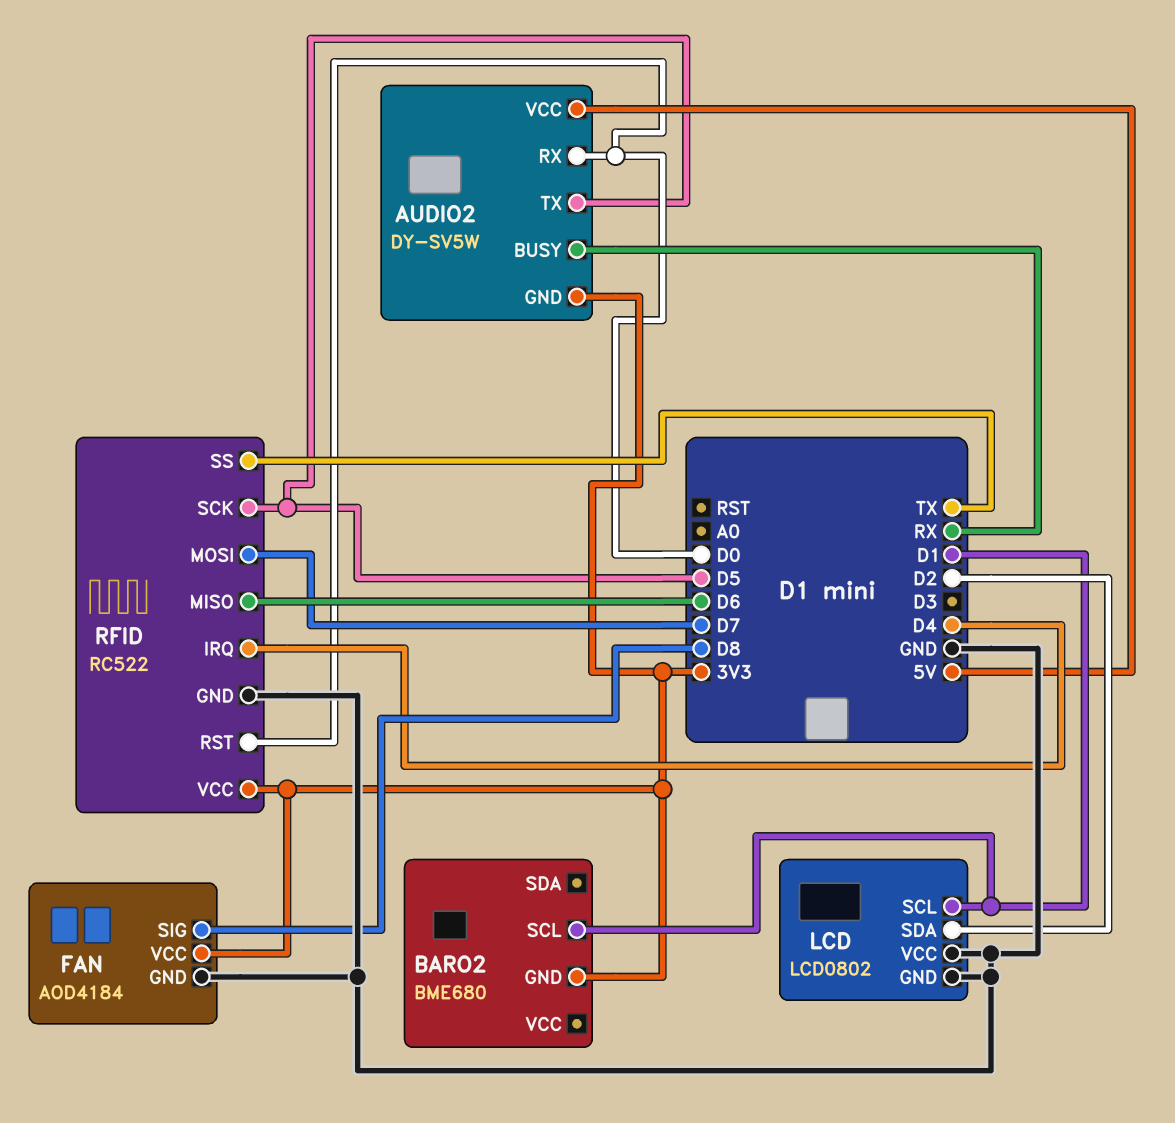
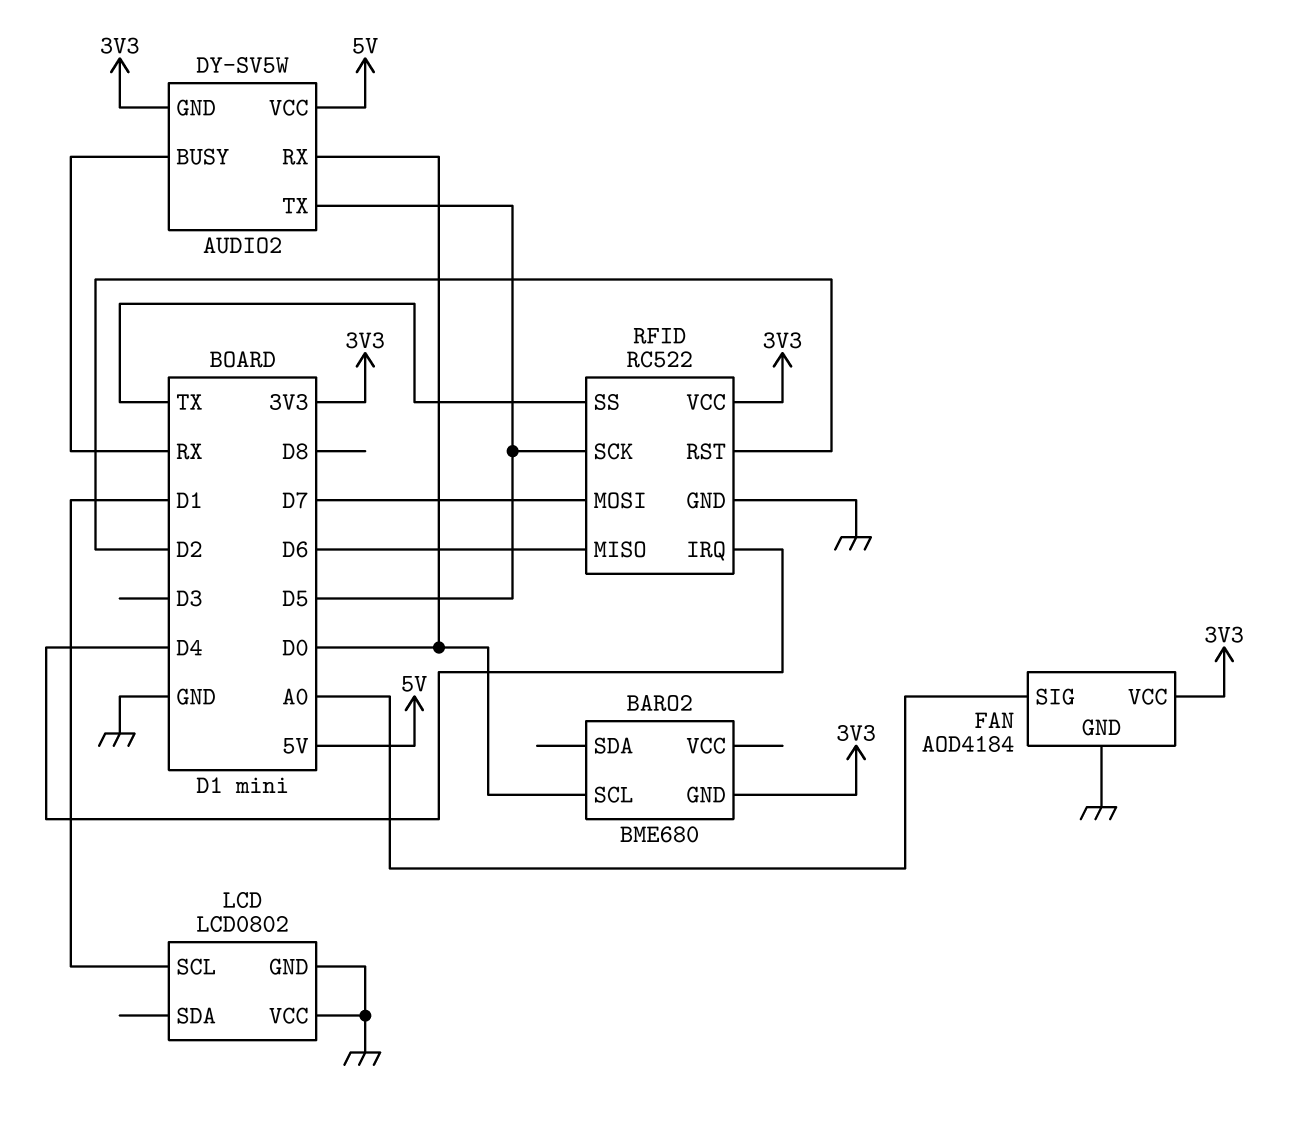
BARO2 pin SCL: D1 -> D0
FAN pin SIG: D8 -> A0
LCD pin SDA: D2 -> none
RFID pin RST: D0 -> D2

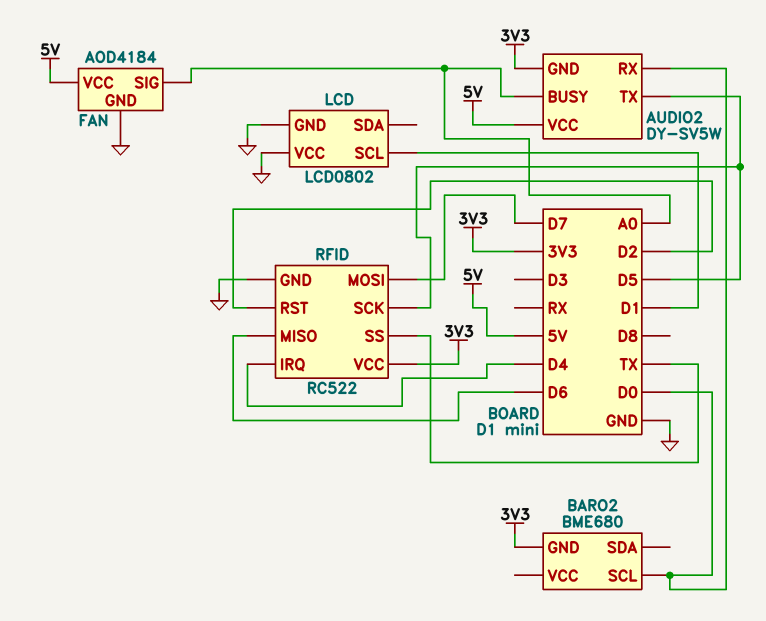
AUDIO2 pin BUSY: RX -> A0
FAN pin VCC: 3V3 -> 5V

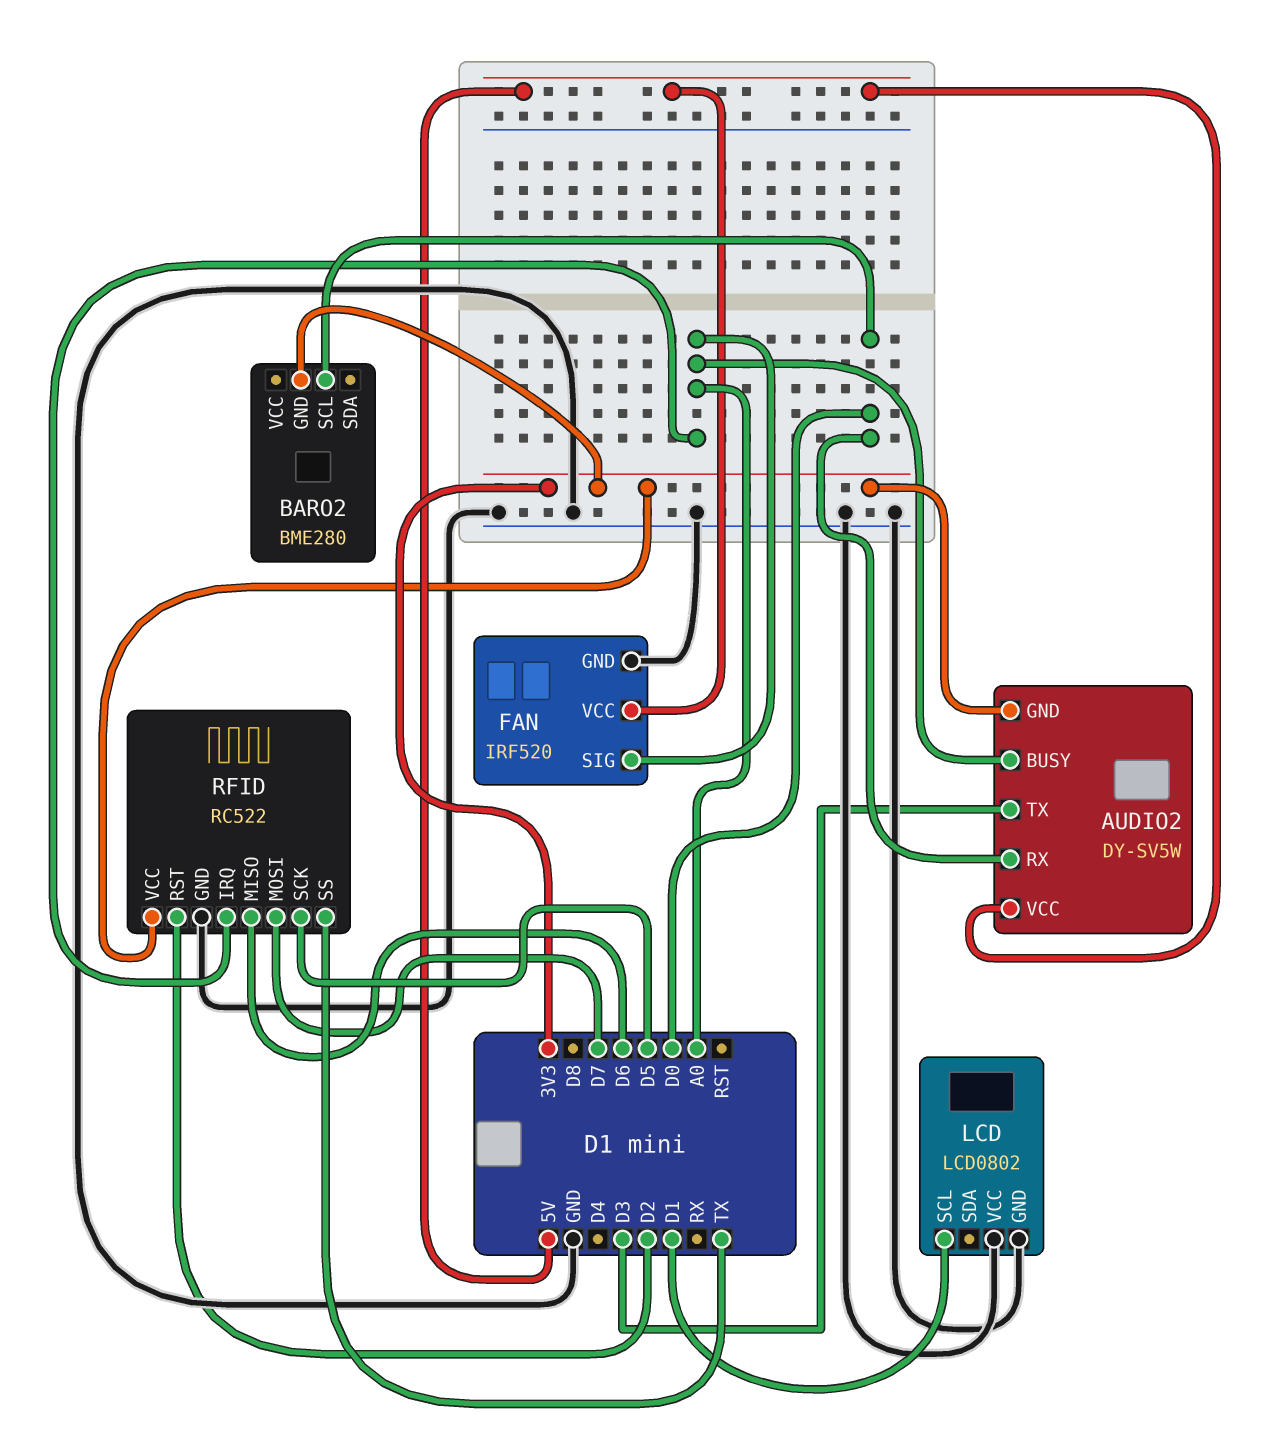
AUDIO2 pin TX: D5 -> D3
BARO2: BME680 -> BME280
FAN: AOD4184 -> IRF520
RFID pin IRQ: D4 -> A0

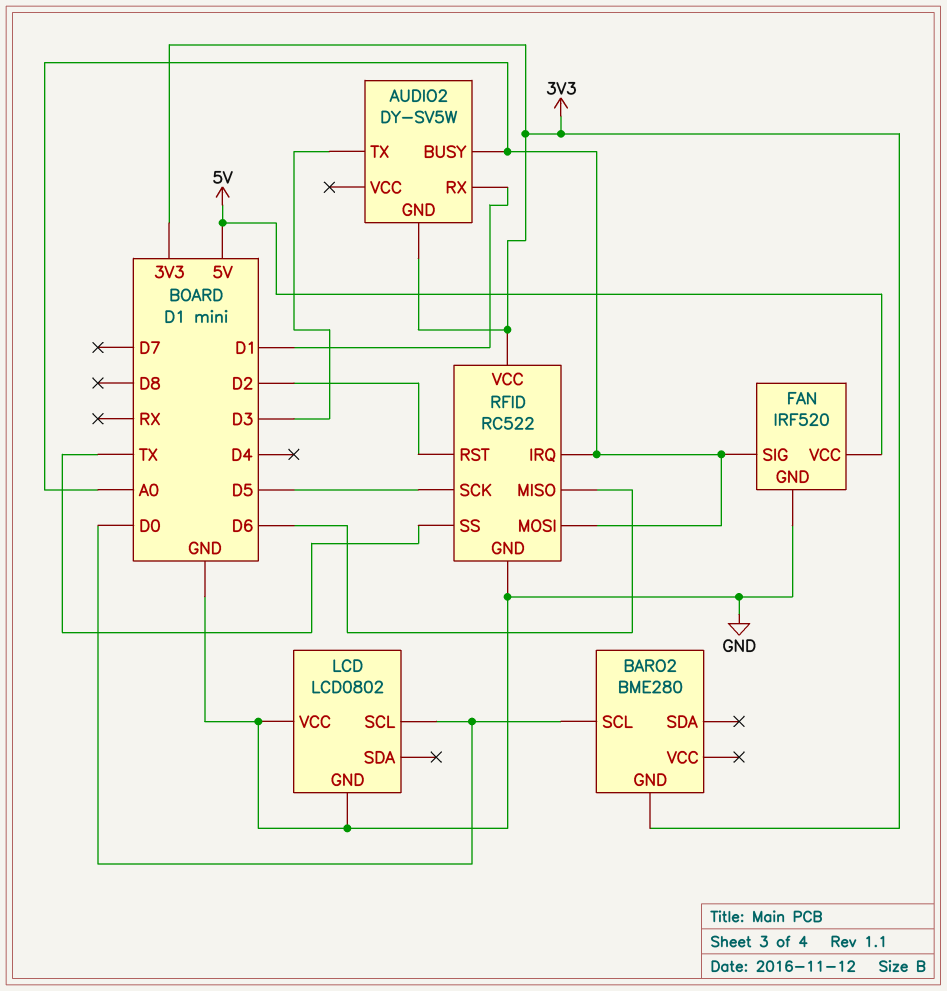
AUDIO2 pin RX: D0 -> D1
AUDIO2 pin VCC: 5V -> none
LCD pin SCL: D1 -> D0
RFID pin MOSI: D7 -> A0

